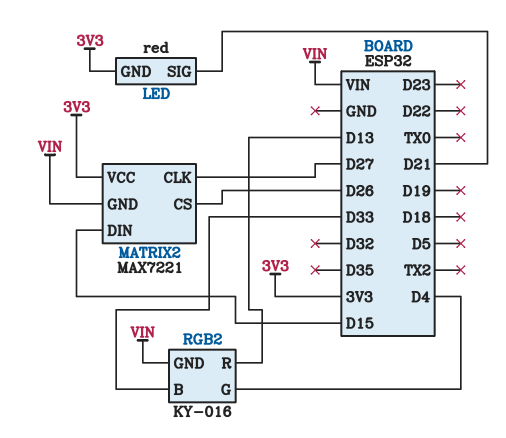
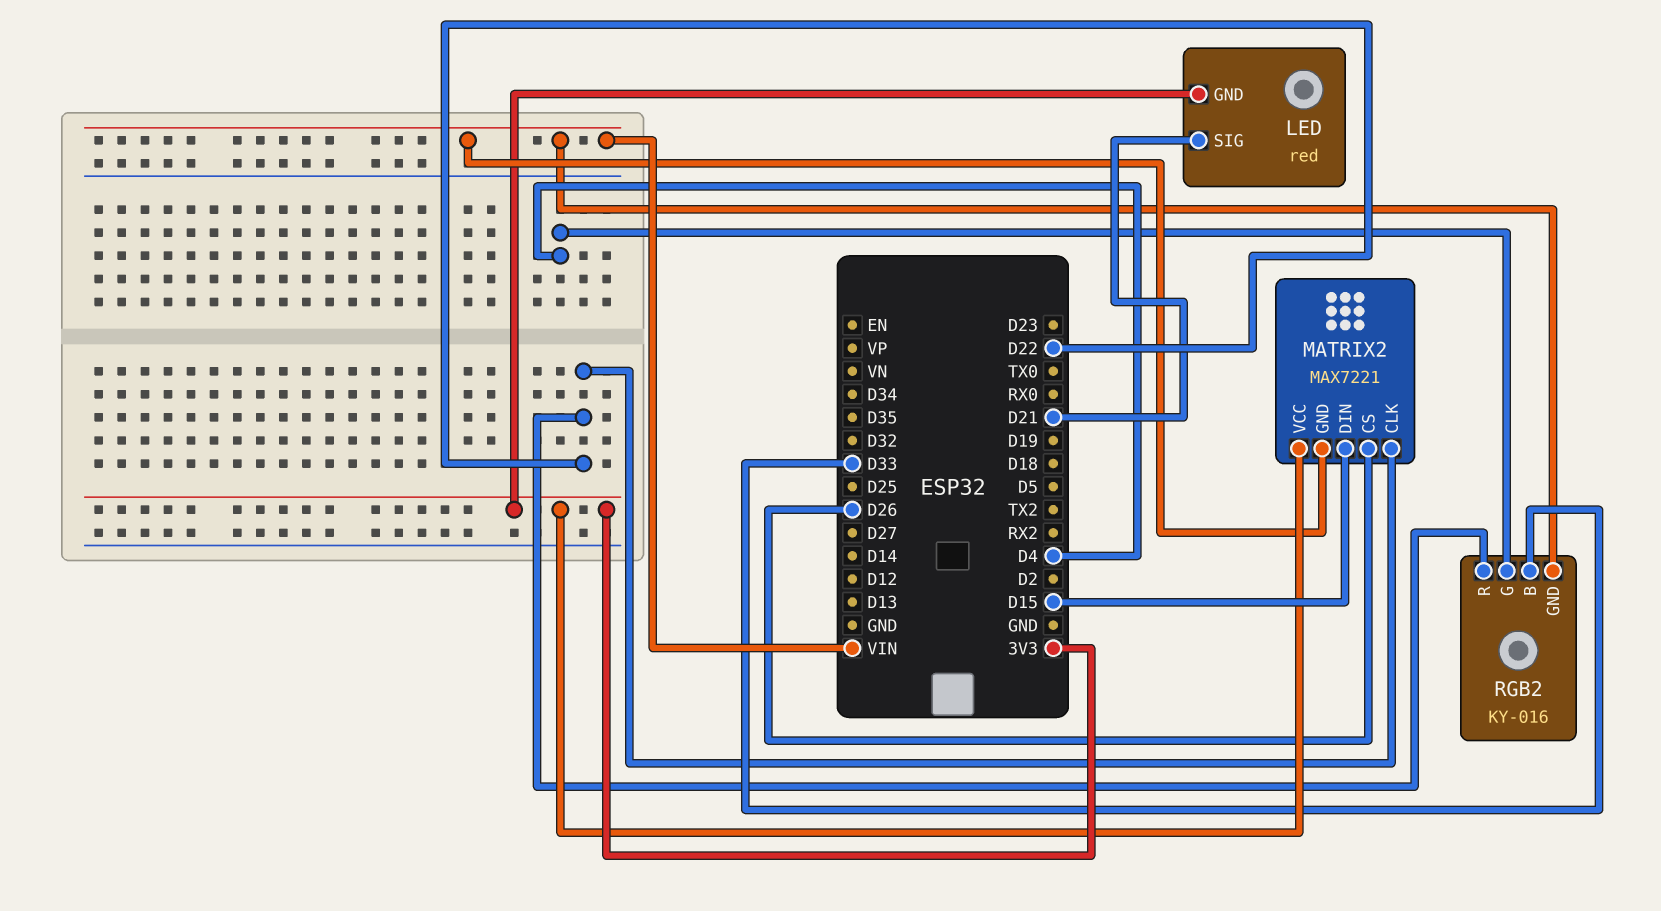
MATRIX2 pin CLK: D27 -> D22
RGB2 pin R: D13 -> D22

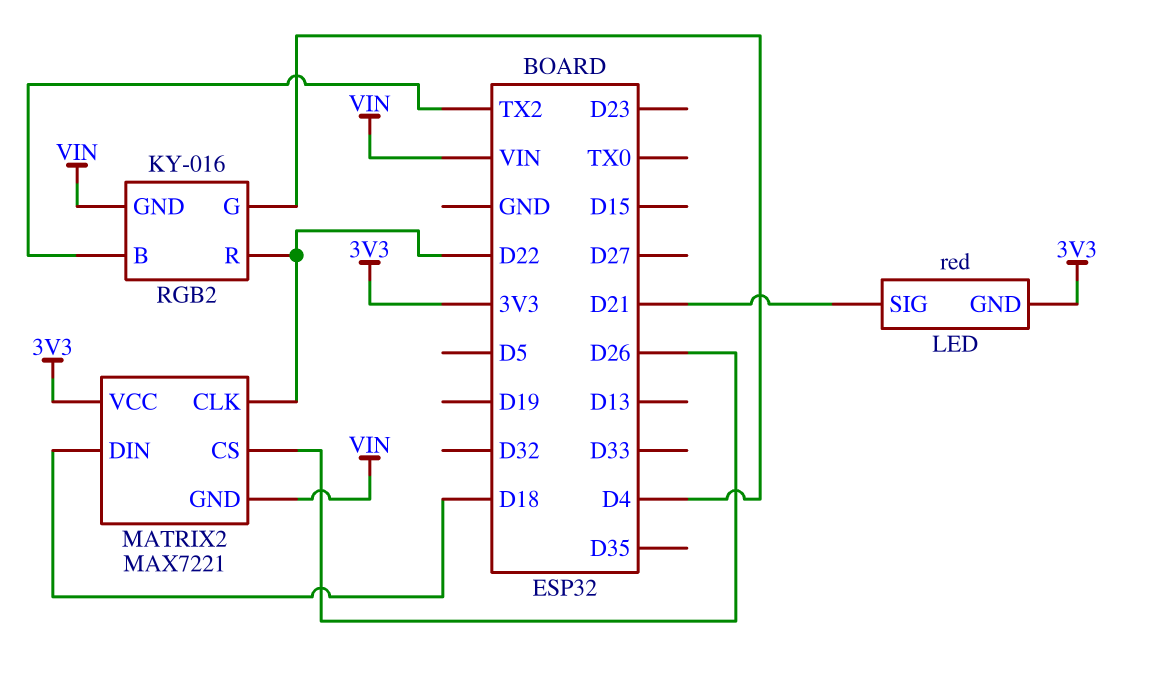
MATRIX2 pin DIN: D15 -> D18
RGB2 pin B: D33 -> TX2

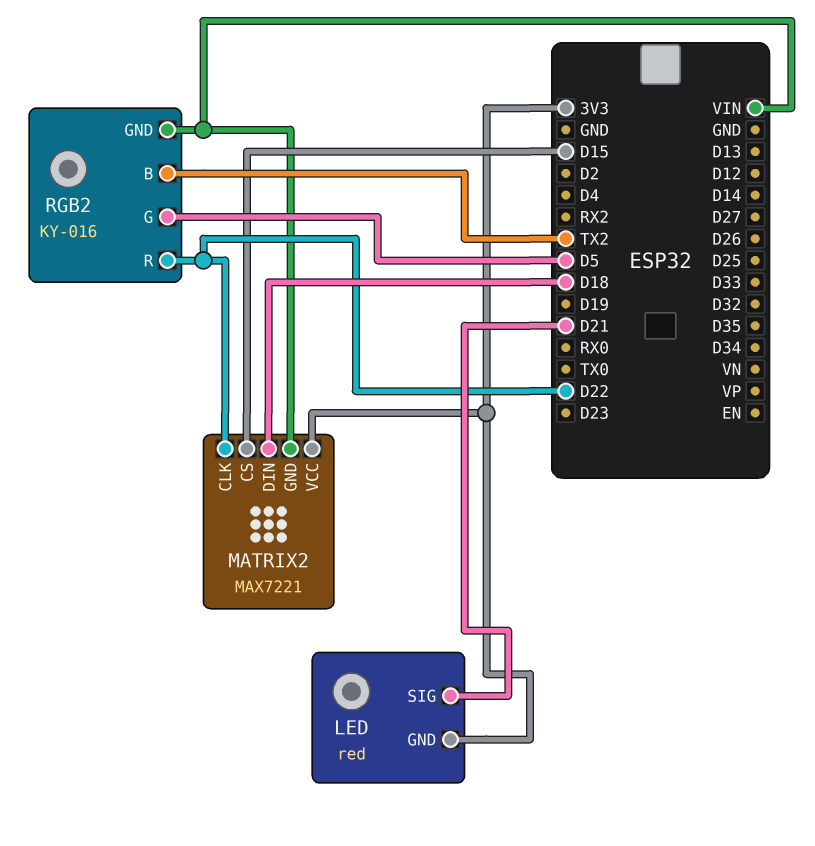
MATRIX2 pin CS: D26 -> D15
RGB2 pin G: D4 -> D5

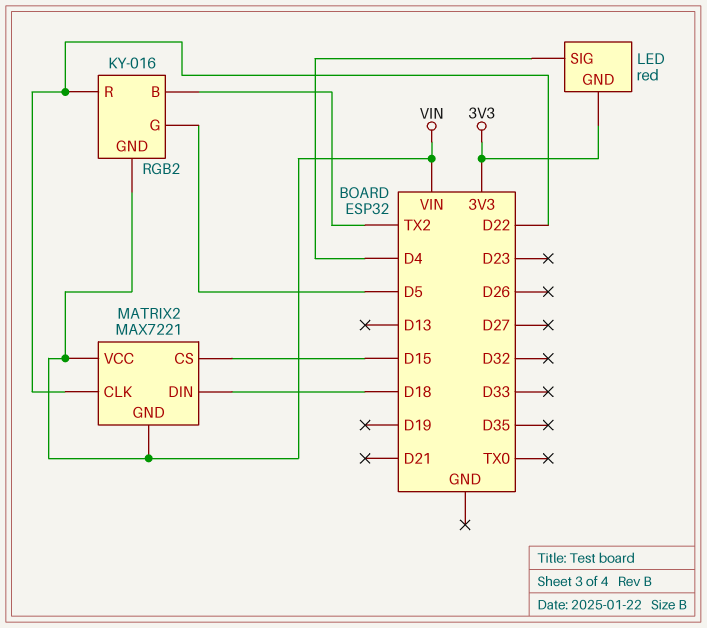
LED pin SIG: D21 -> D4
MATRIX2 pin VCC: 3V3 -> VIN

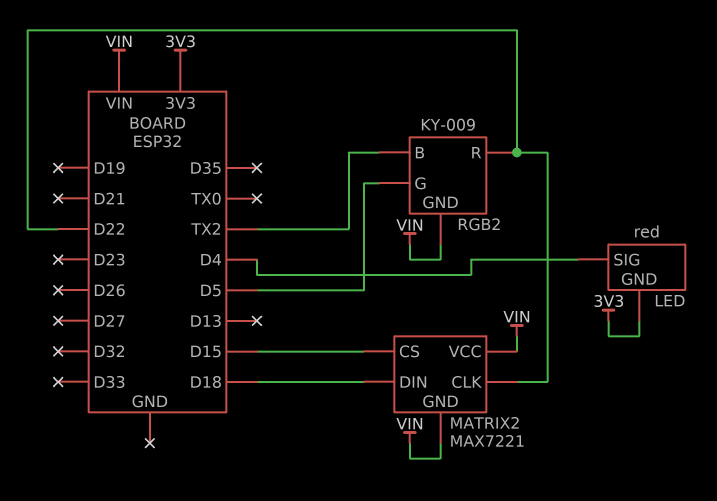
RGB2: KY-016 -> KY-009

